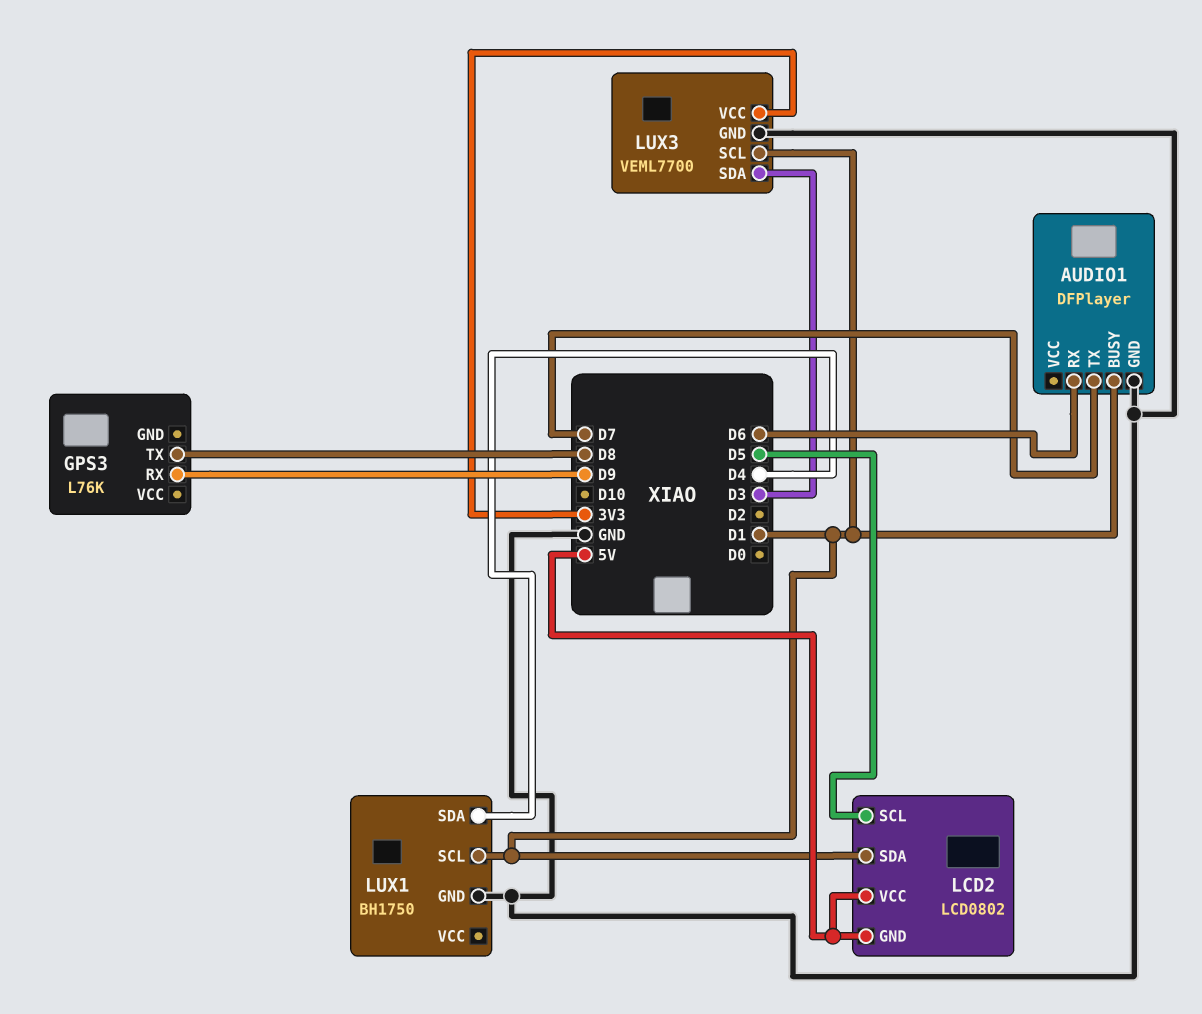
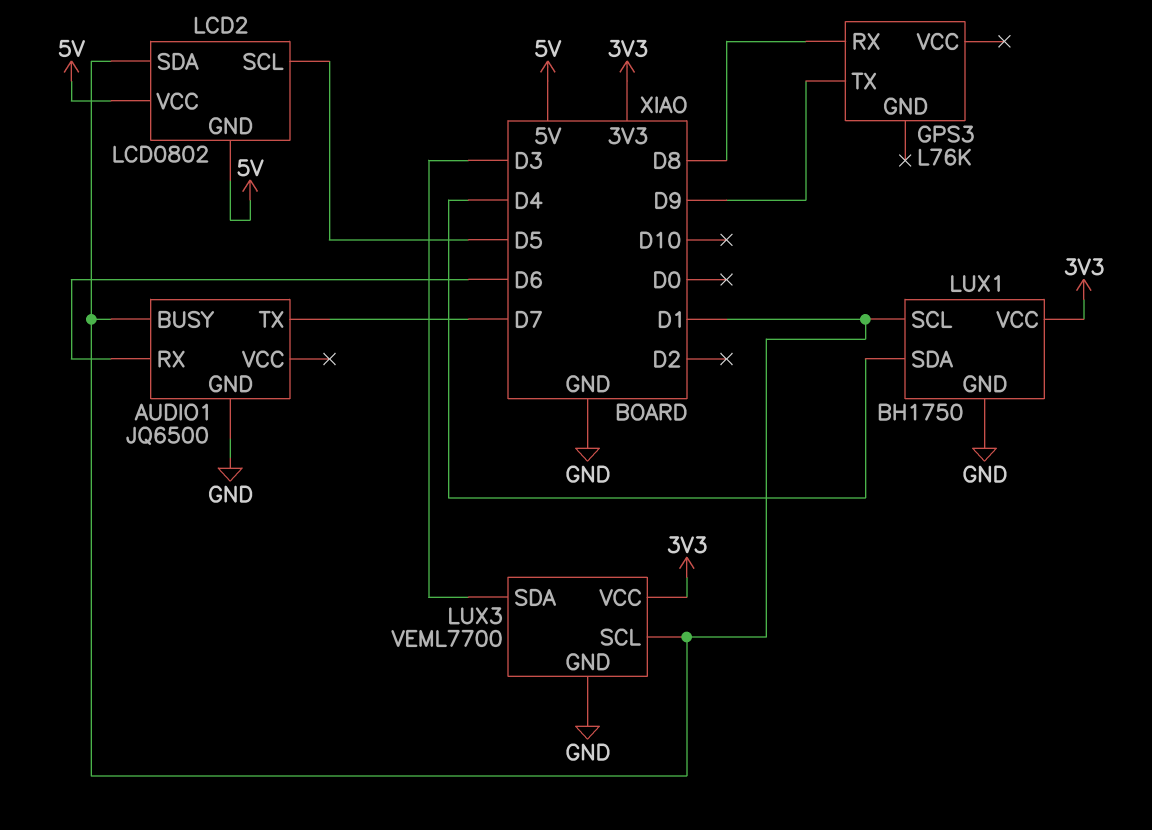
AUDIO1: DFPlayer -> JQ6500
GPS3 pin RX: D9 -> D8
GPS3 pin TX: D8 -> D9
LUX1 pin VCC: none -> 3V3

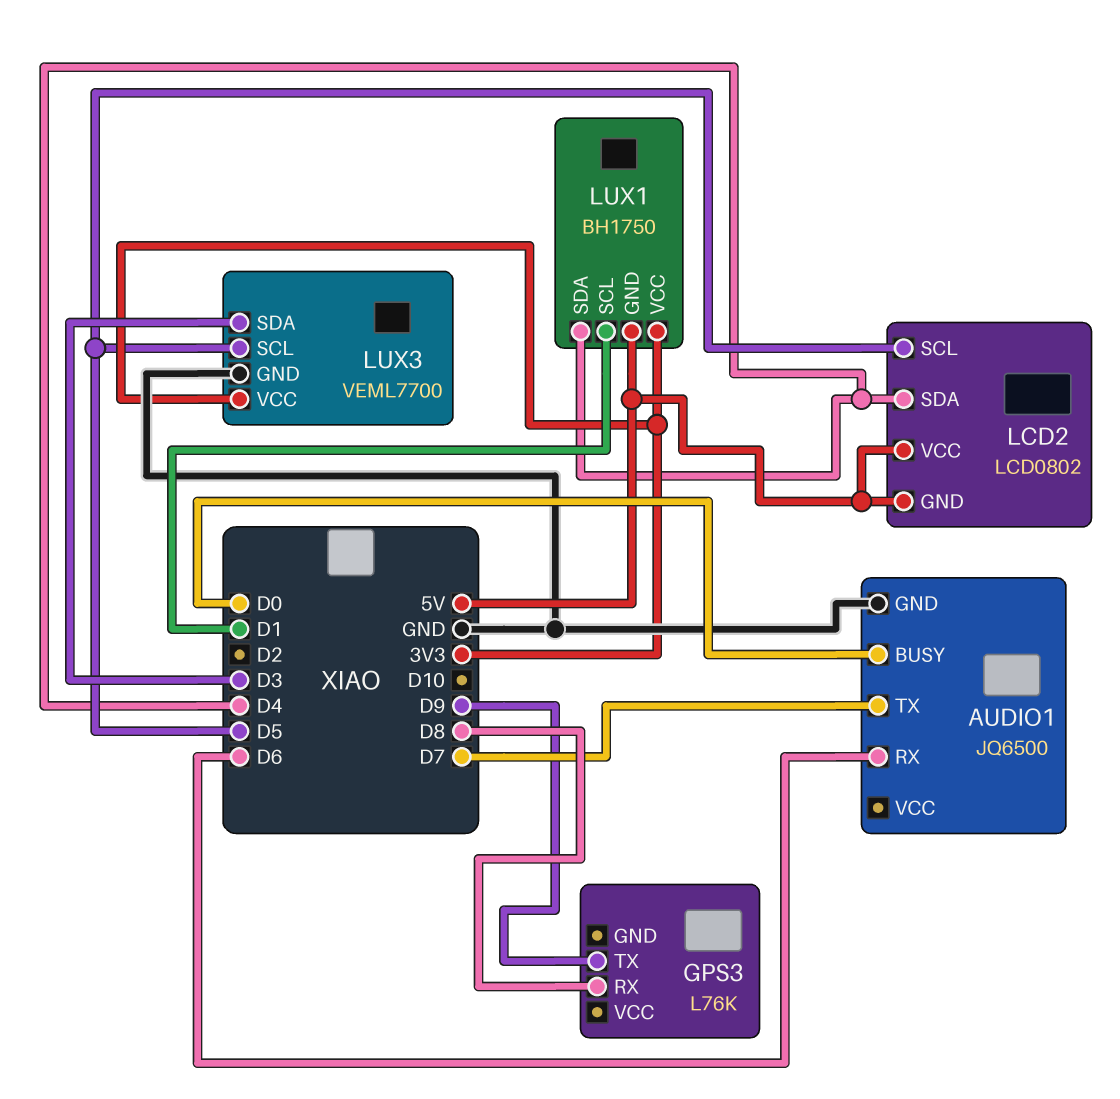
AUDIO1 pin BUSY: D1 -> D0
LCD2 pin SDA: D1 -> D4
LUX1 pin GND: GND -> 5V
LUX3 pin SCL: D1 -> D5

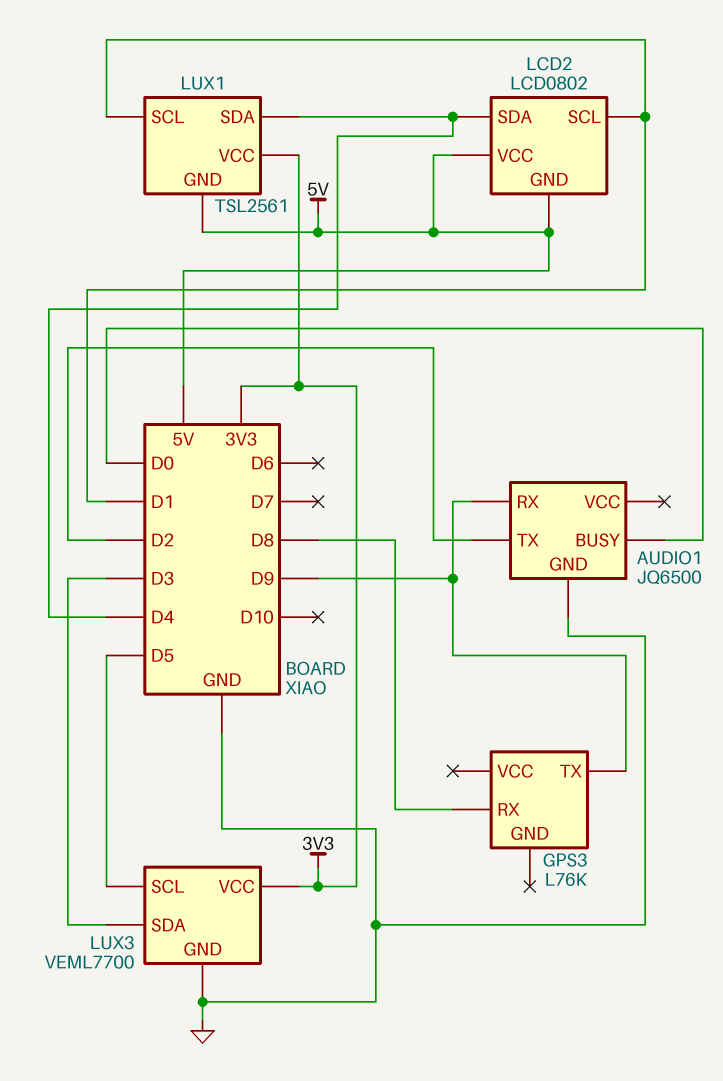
AUDIO1 pin RX: D6 -> D9
AUDIO1 pin TX: D7 -> D2
LCD2 pin SCL: D5 -> D1
LUX1: BH1750 -> TSL2561

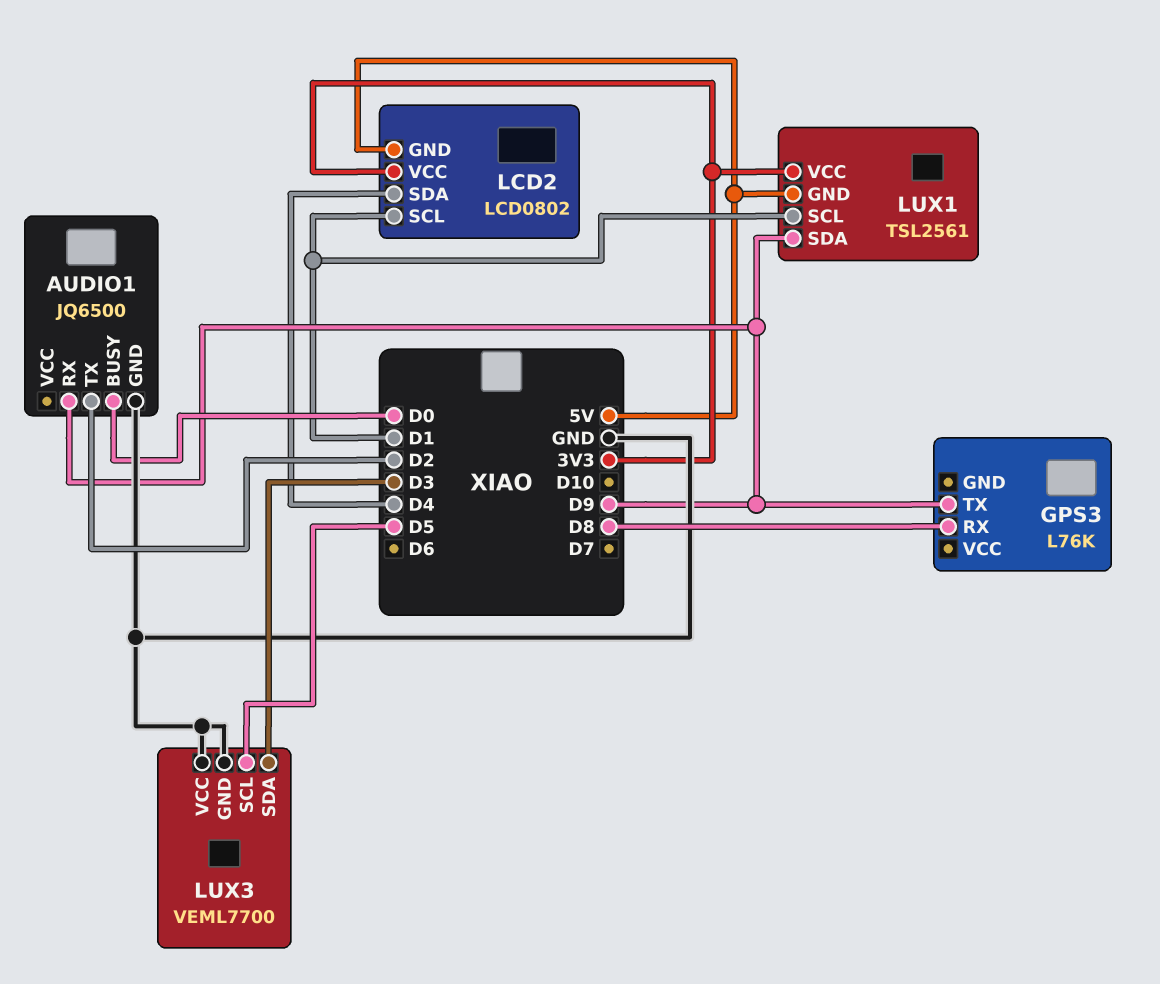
LCD2 pin VCC: 5V -> 3V3
LUX1 pin SDA: D4 -> D9
LUX3 pin VCC: 3V3 -> GND

